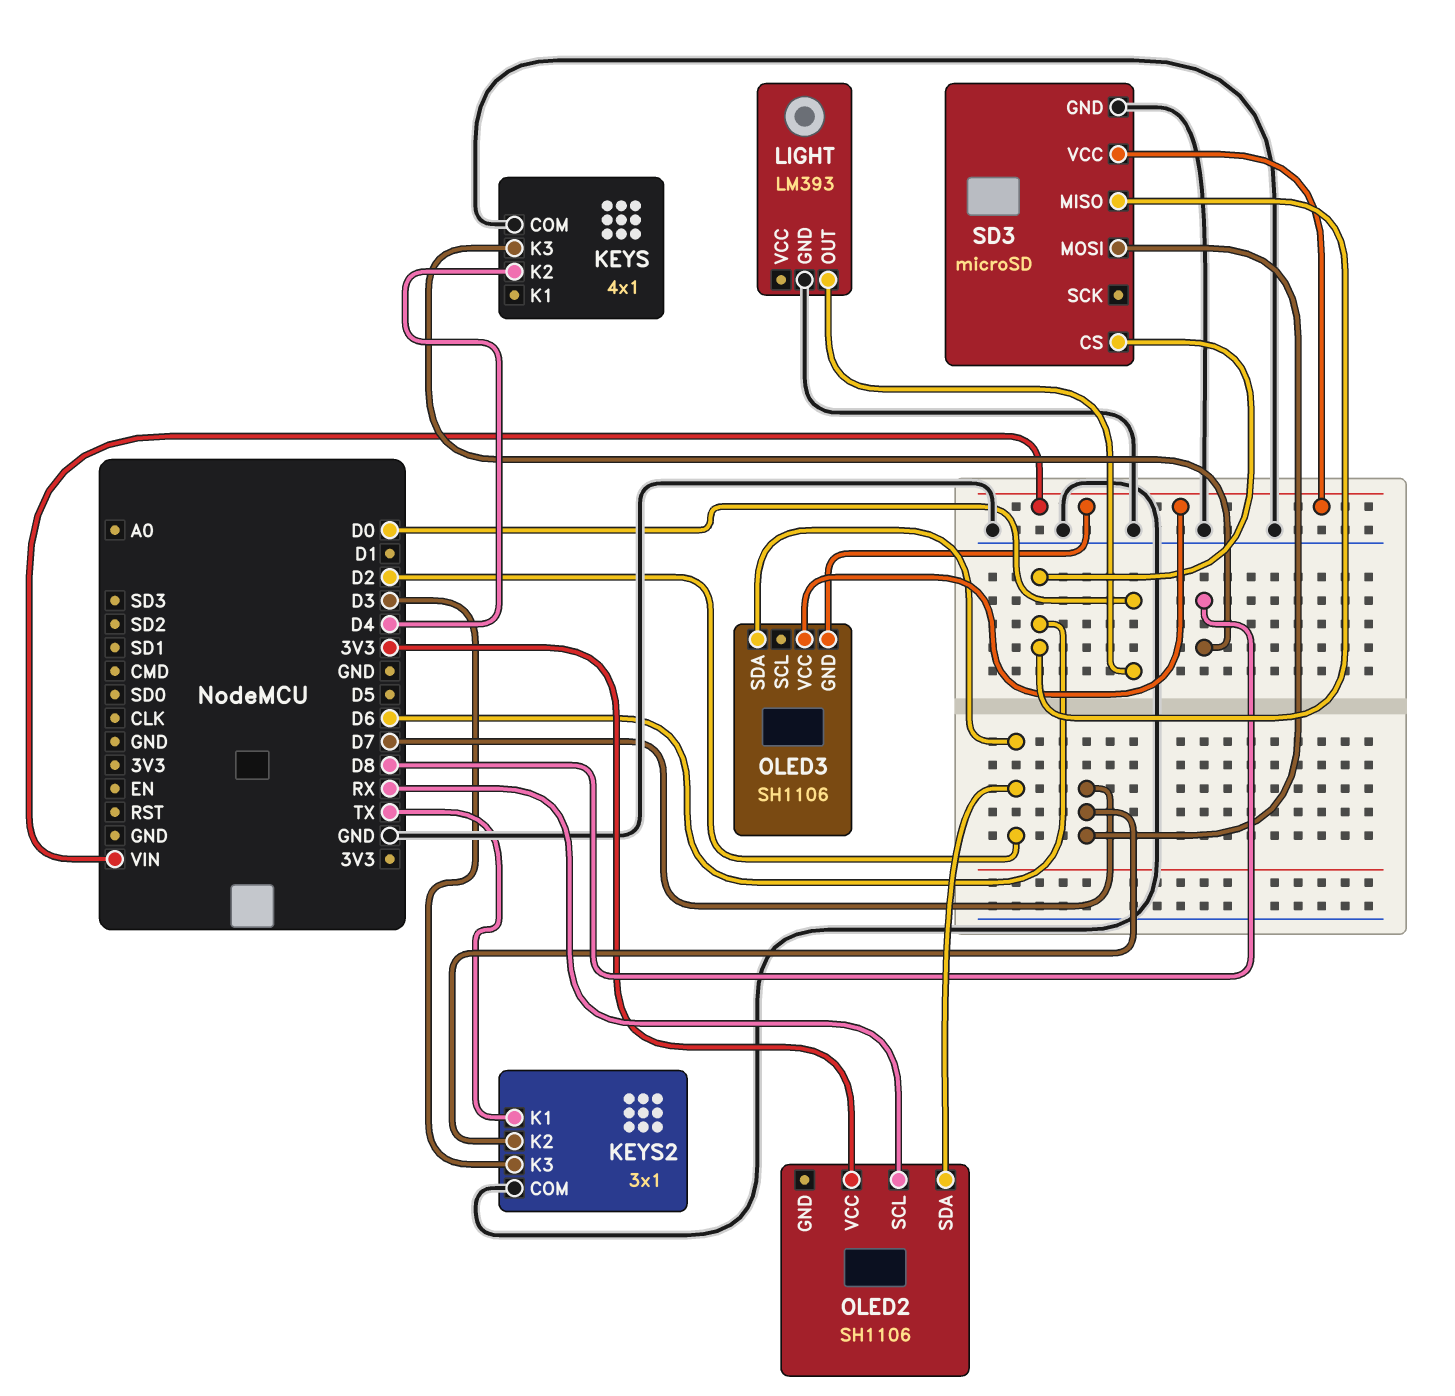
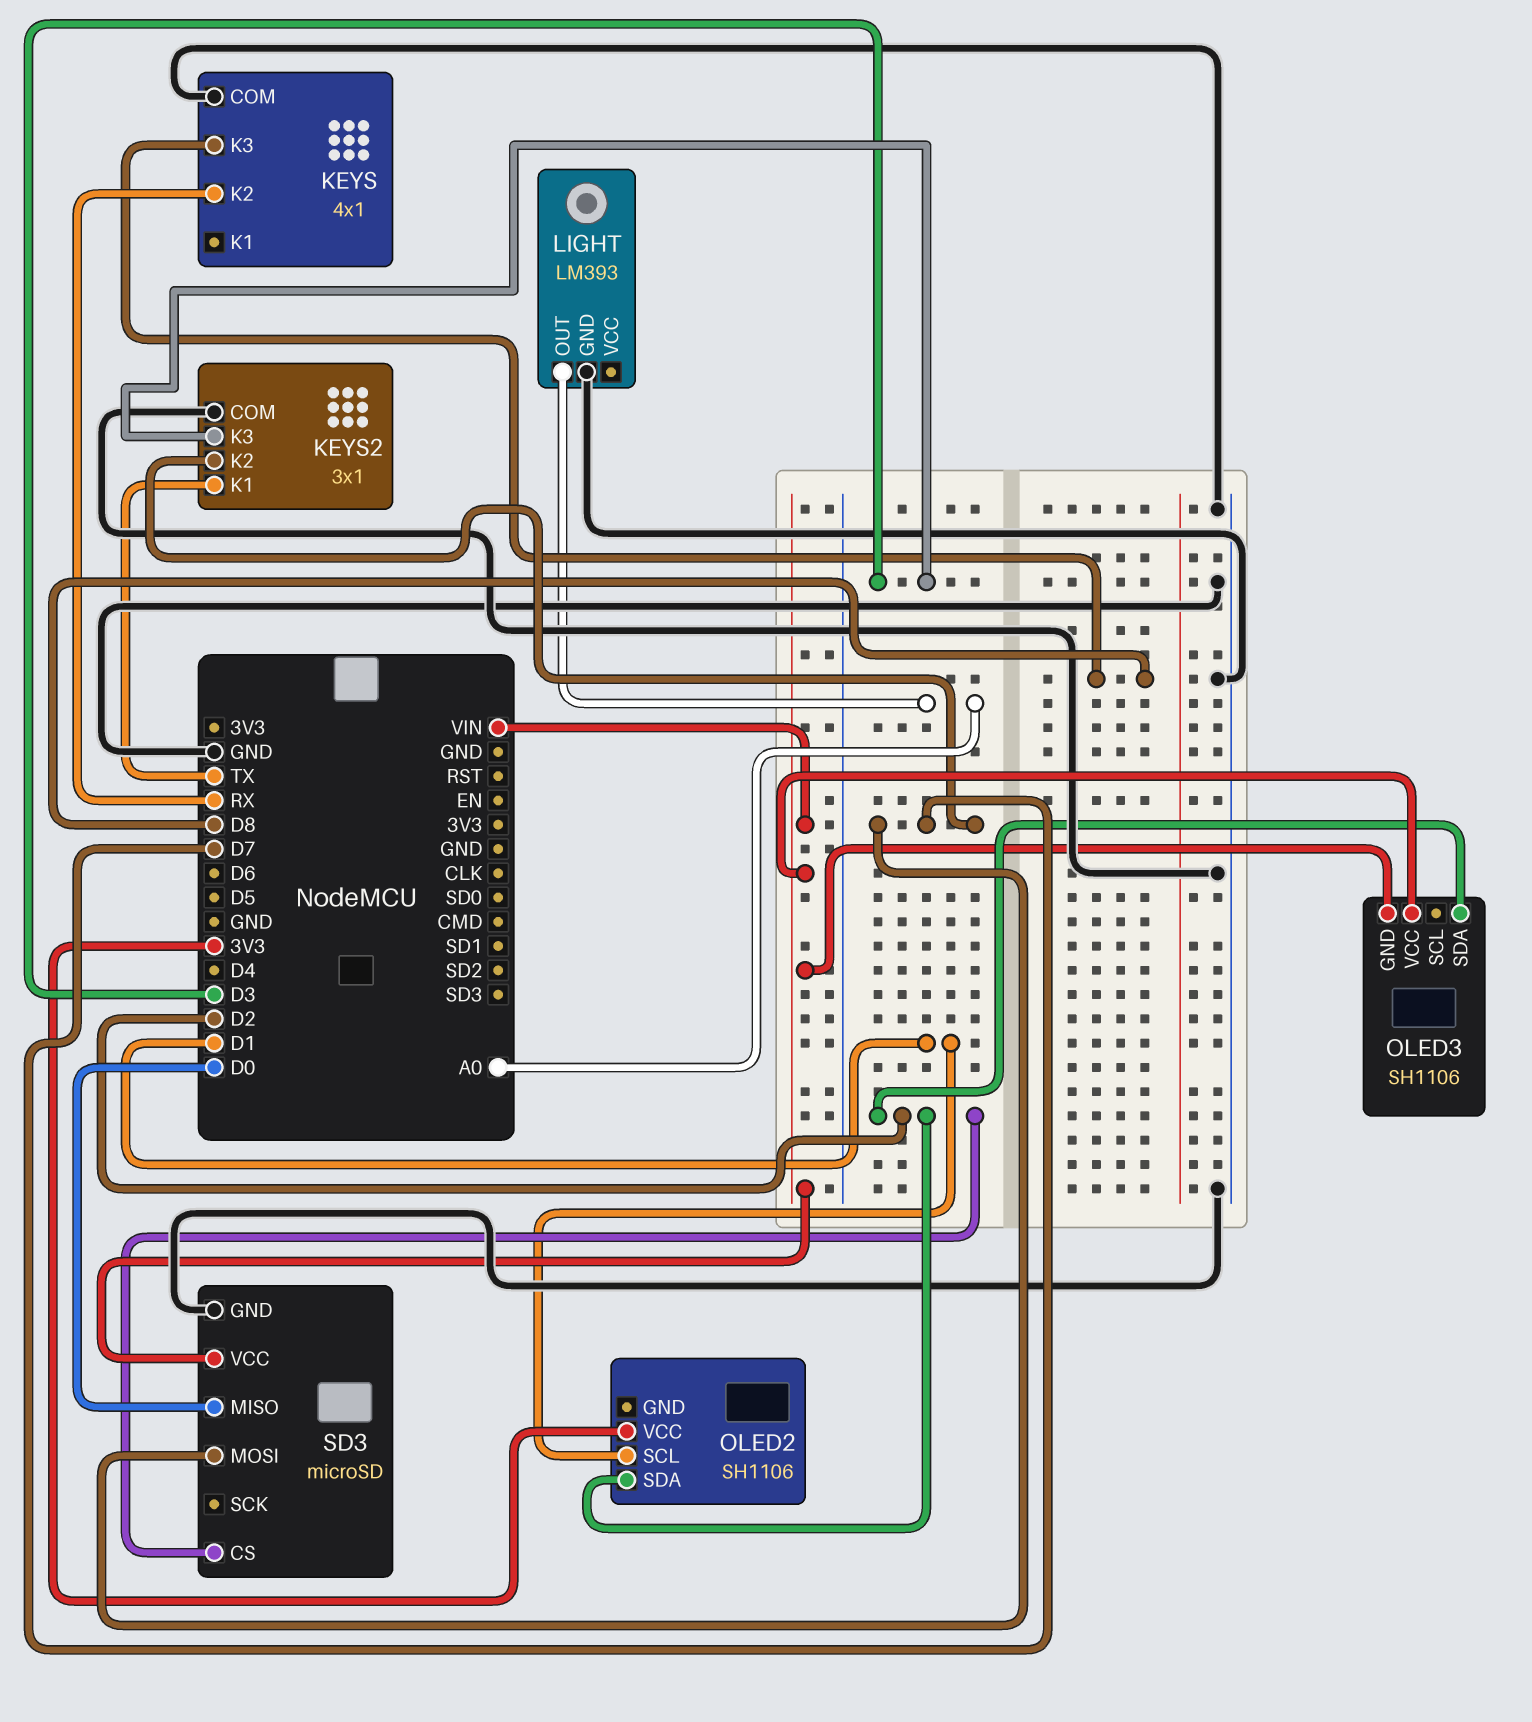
KEYS pin K2: D4 -> RX
LIGHT pin OUT: D0 -> A0
OLED2 pin SCL: RX -> D1
SD3 pin CS: D6 -> D2
SD3 pin MISO: D6 -> D0

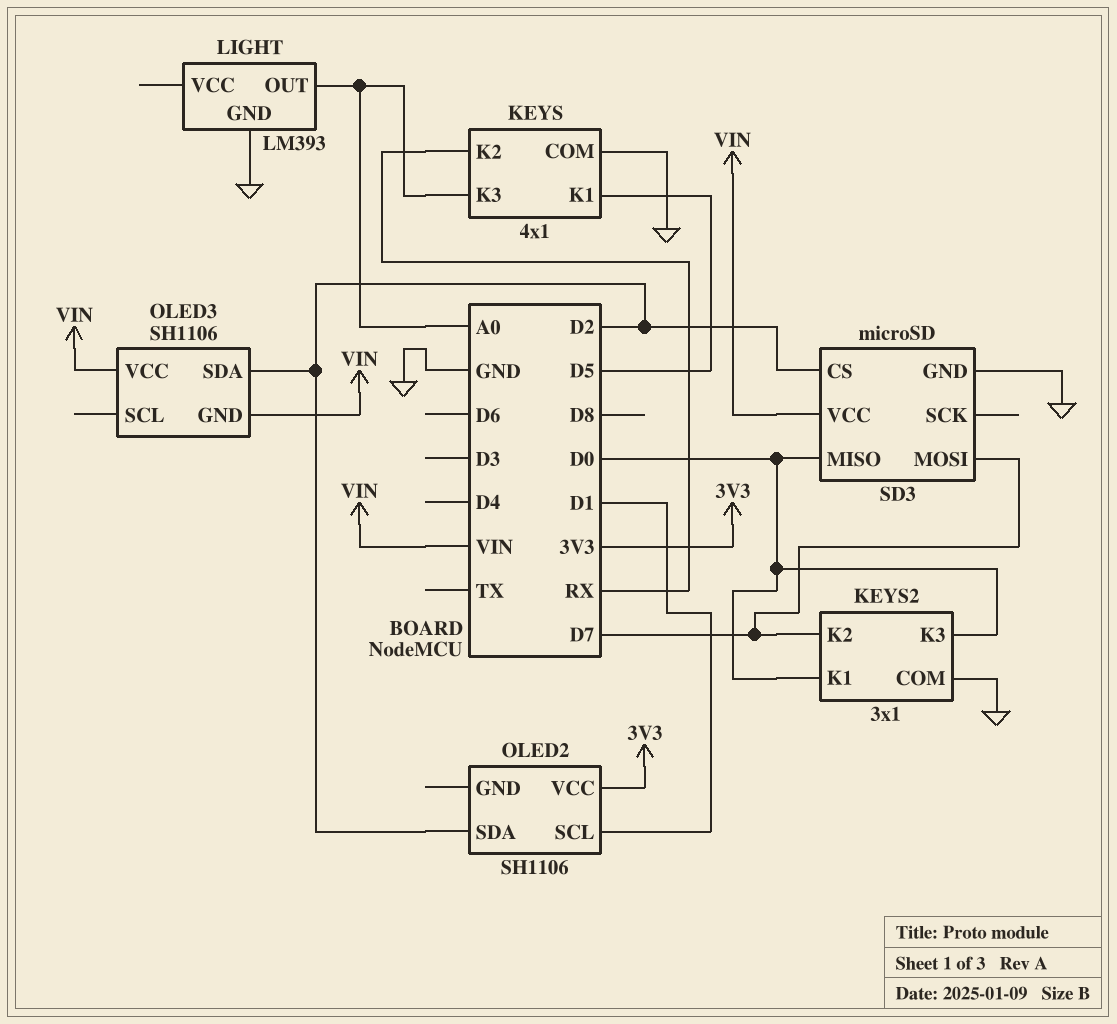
KEYS pin K1: none -> D5
KEYS pin K3: D8 -> A0
KEYS2 pin K1: TX -> D0
KEYS2 pin K3: D3 -> D0

